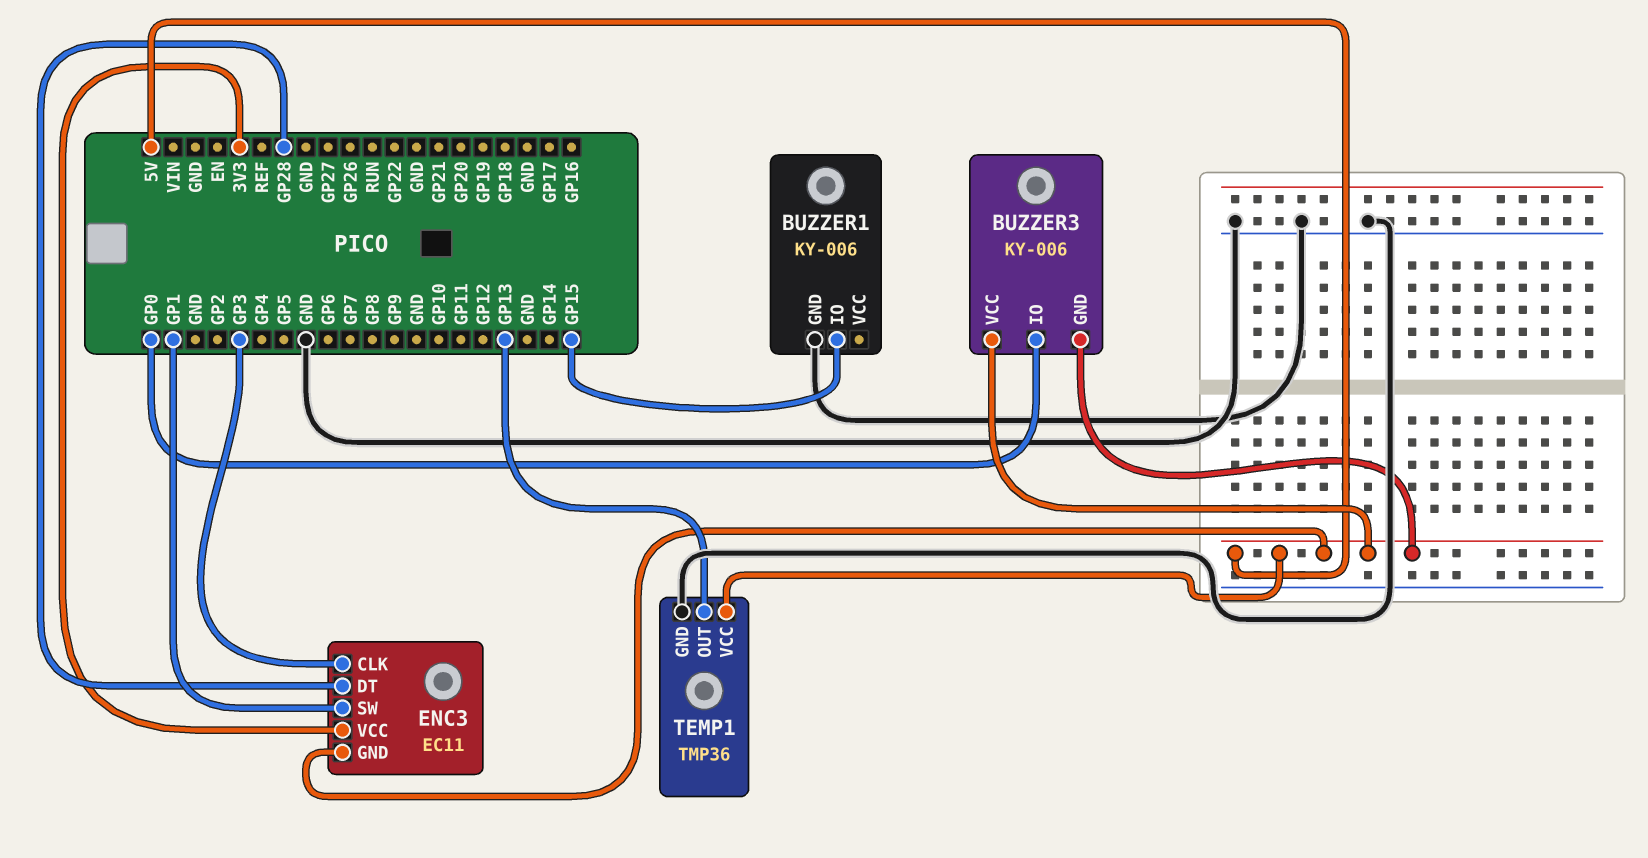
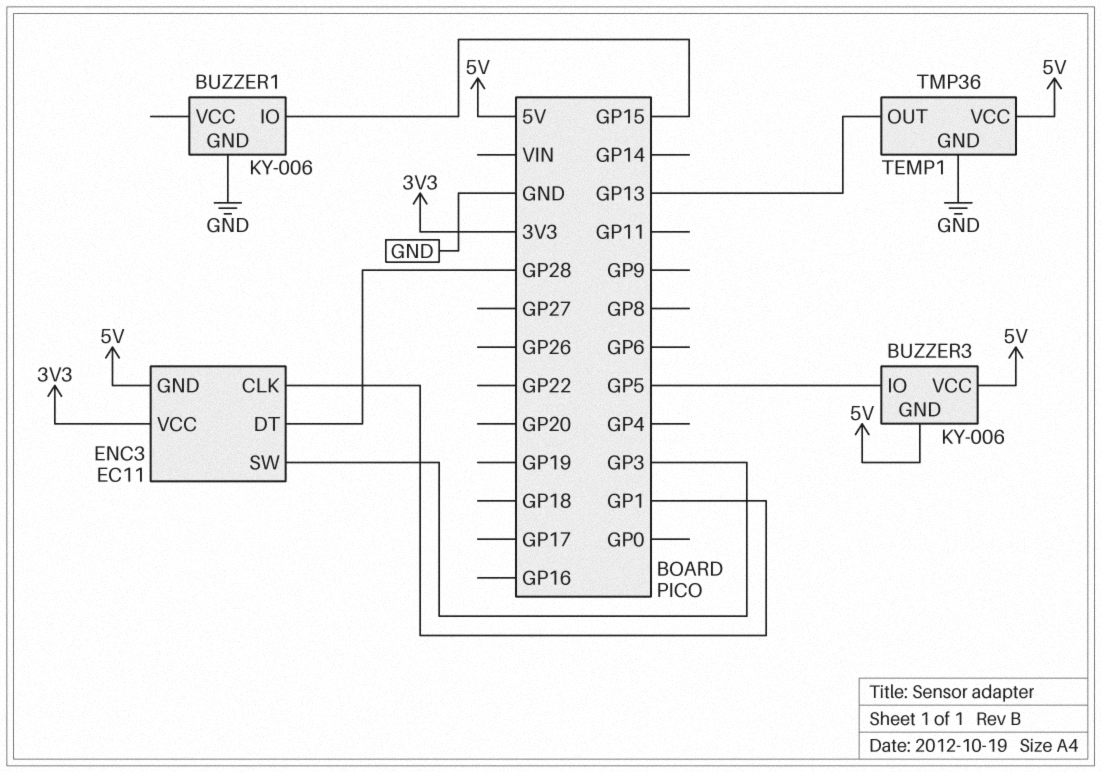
BUZZER3 pin IO: GP0 -> GP5
ENC3 pin CLK: GP3 -> GP1
ENC3 pin SW: GP1 -> GP3

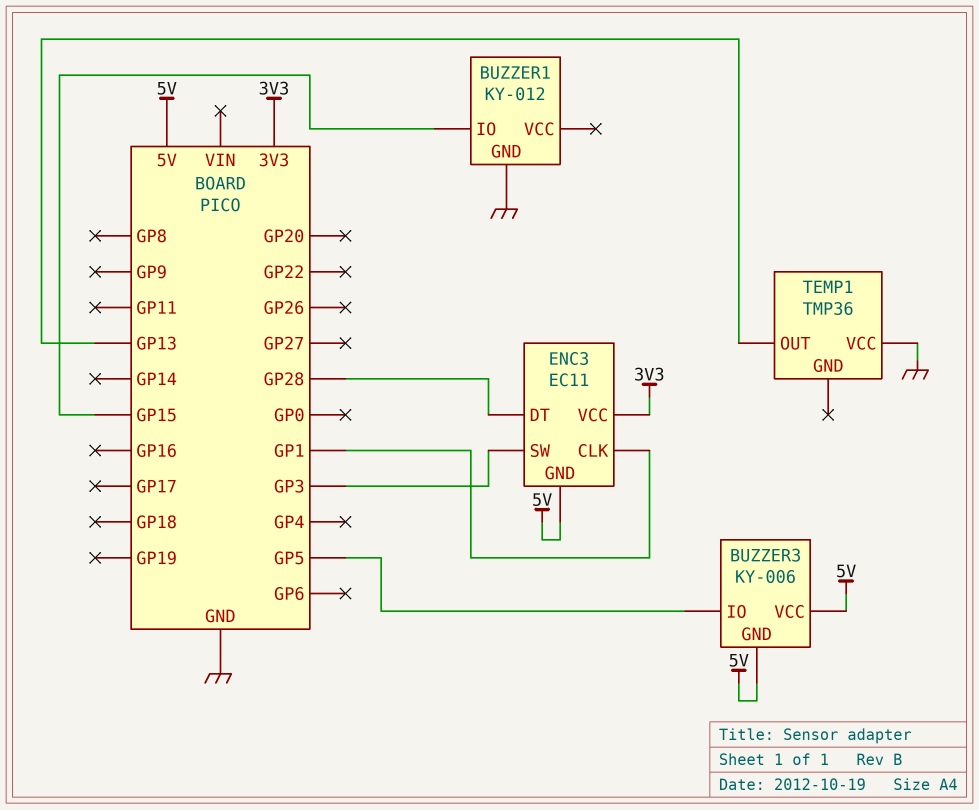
BUZZER1: KY-006 -> KY-012
TEMP1 pin GND: GND -> none
TEMP1 pin VCC: 5V -> GND

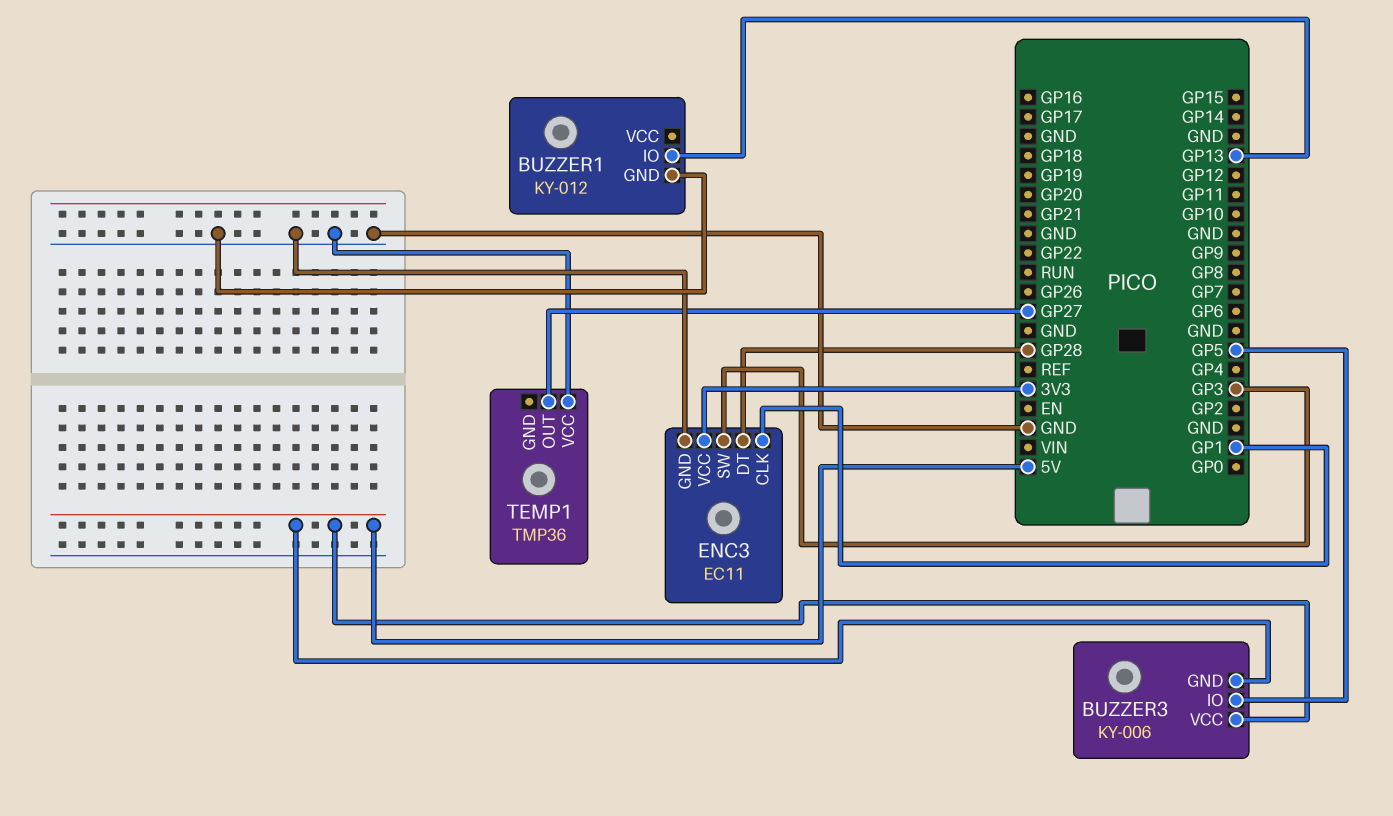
BUZZER1 pin IO: GP15 -> GP13
ENC3 pin GND: 5V -> GND
TEMP1 pin OUT: GP13 -> GP27

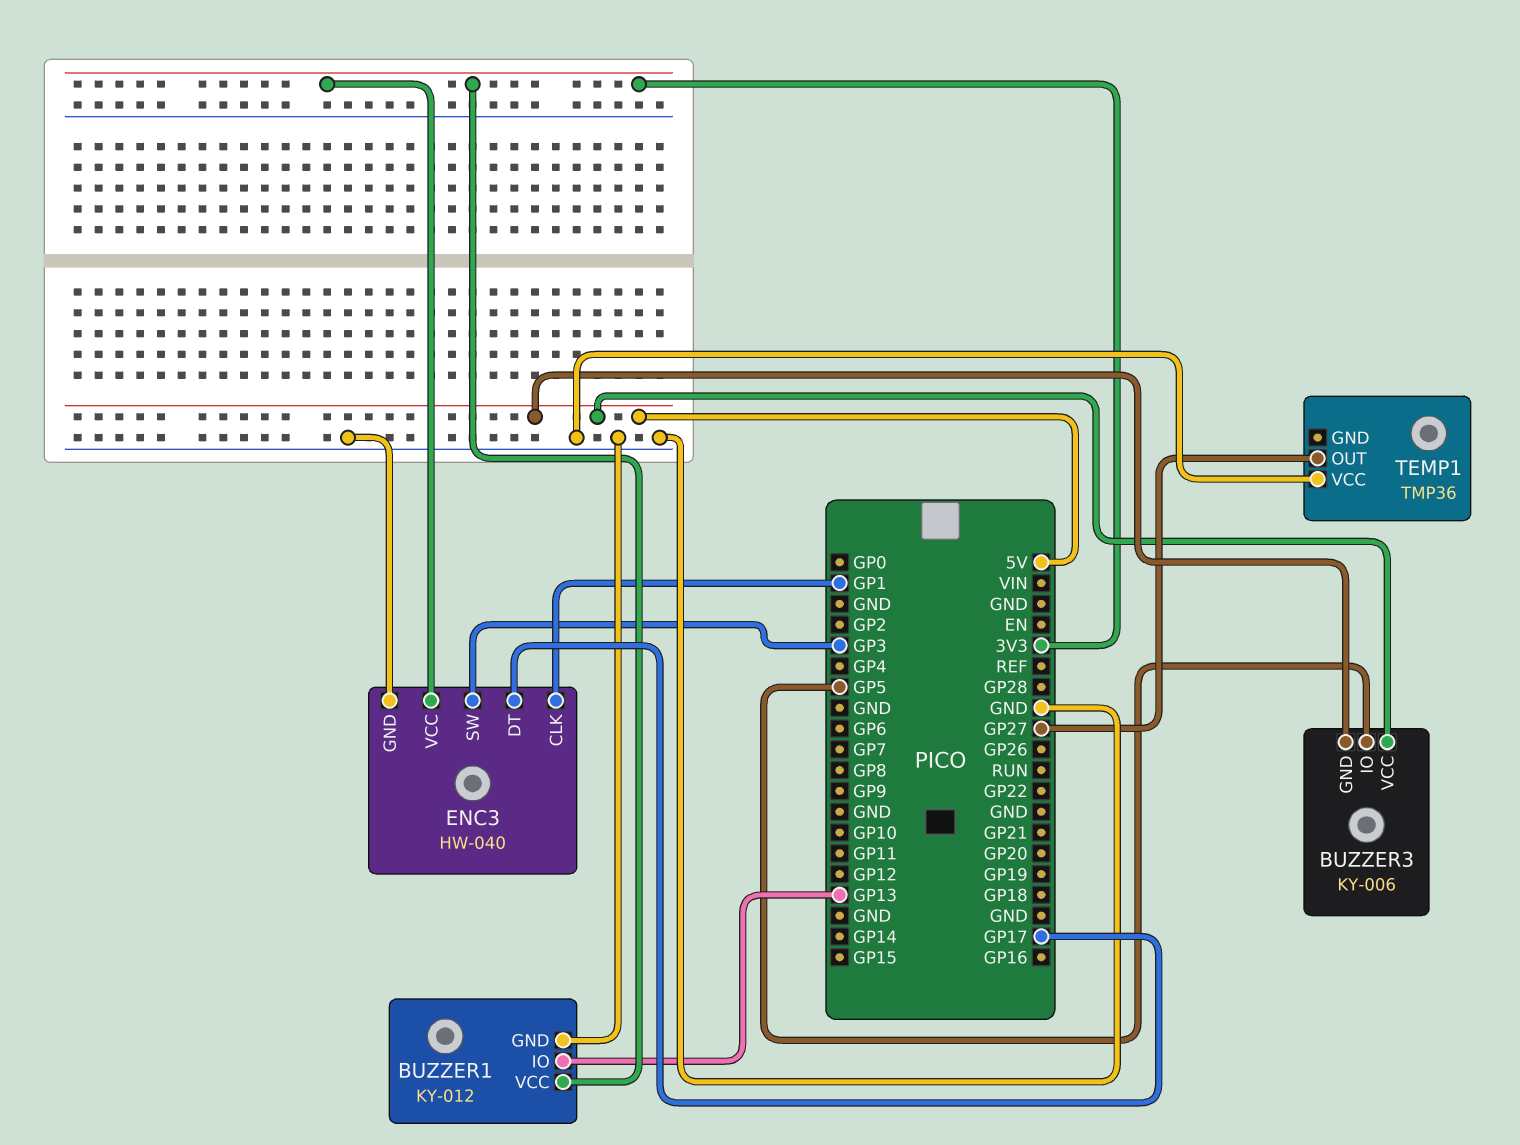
BUZZER1 pin VCC: none -> 3V3
ENC3: EC11 -> HW-040
ENC3 pin DT: GP28 -> GP17

